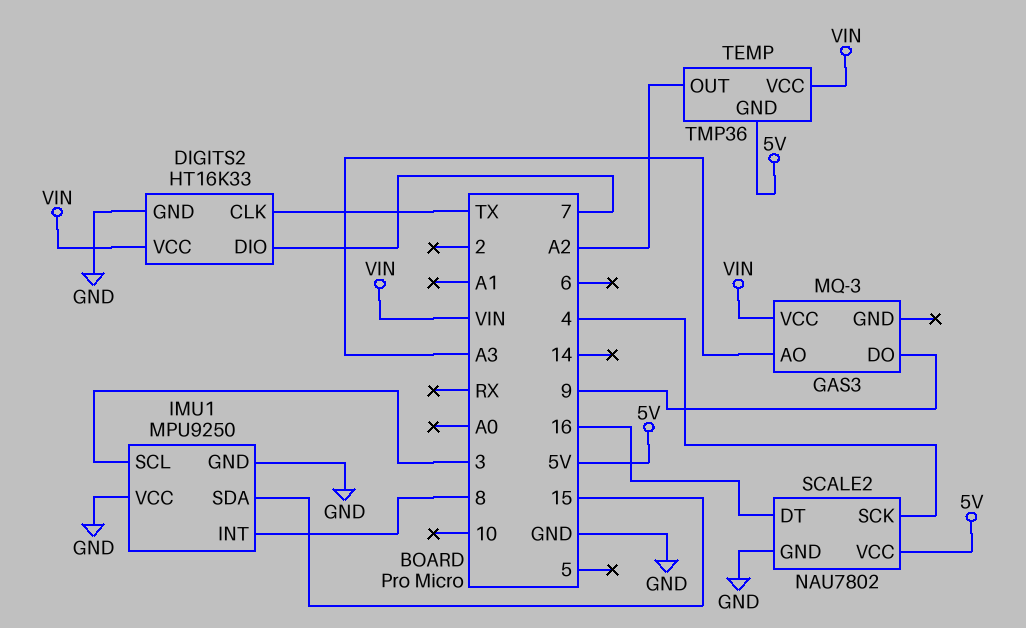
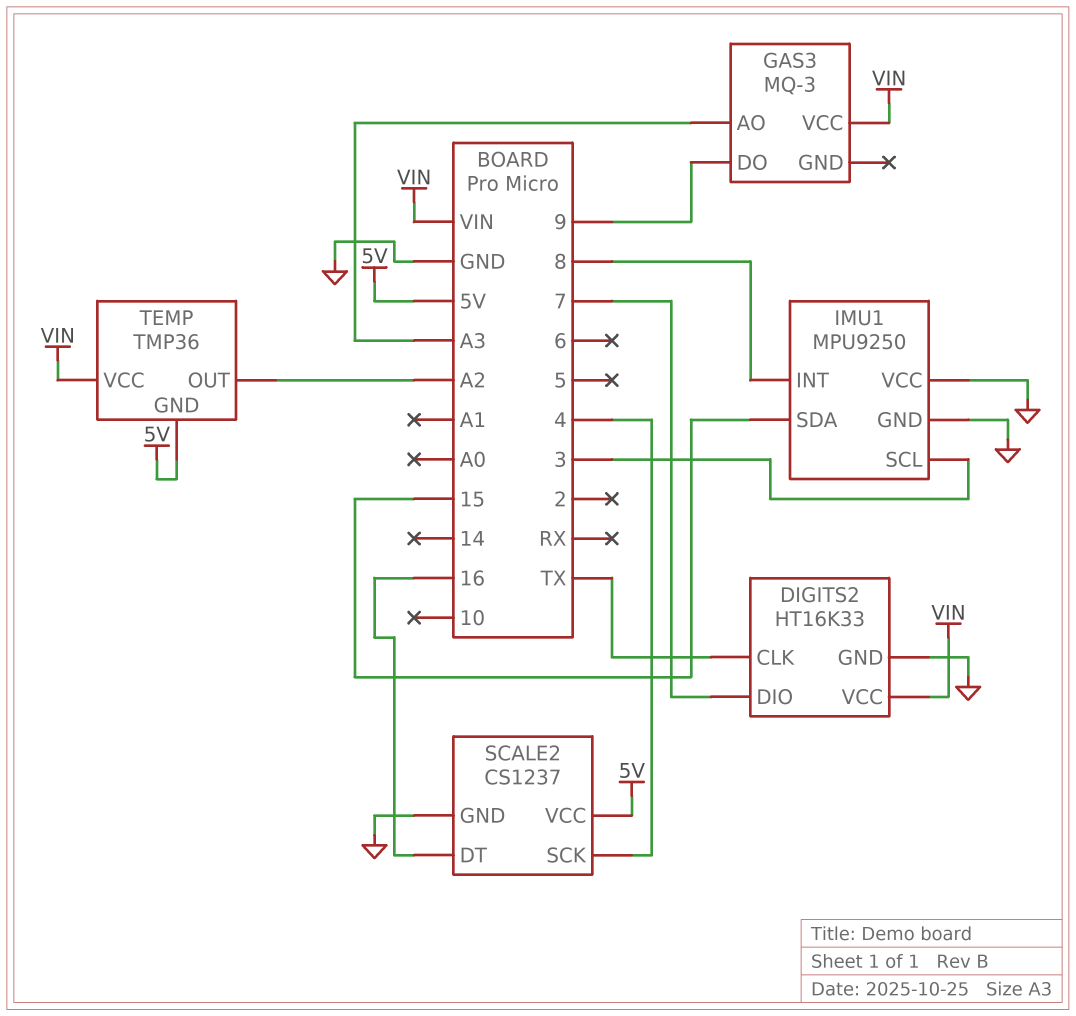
SCALE2: NAU7802 -> CS1237

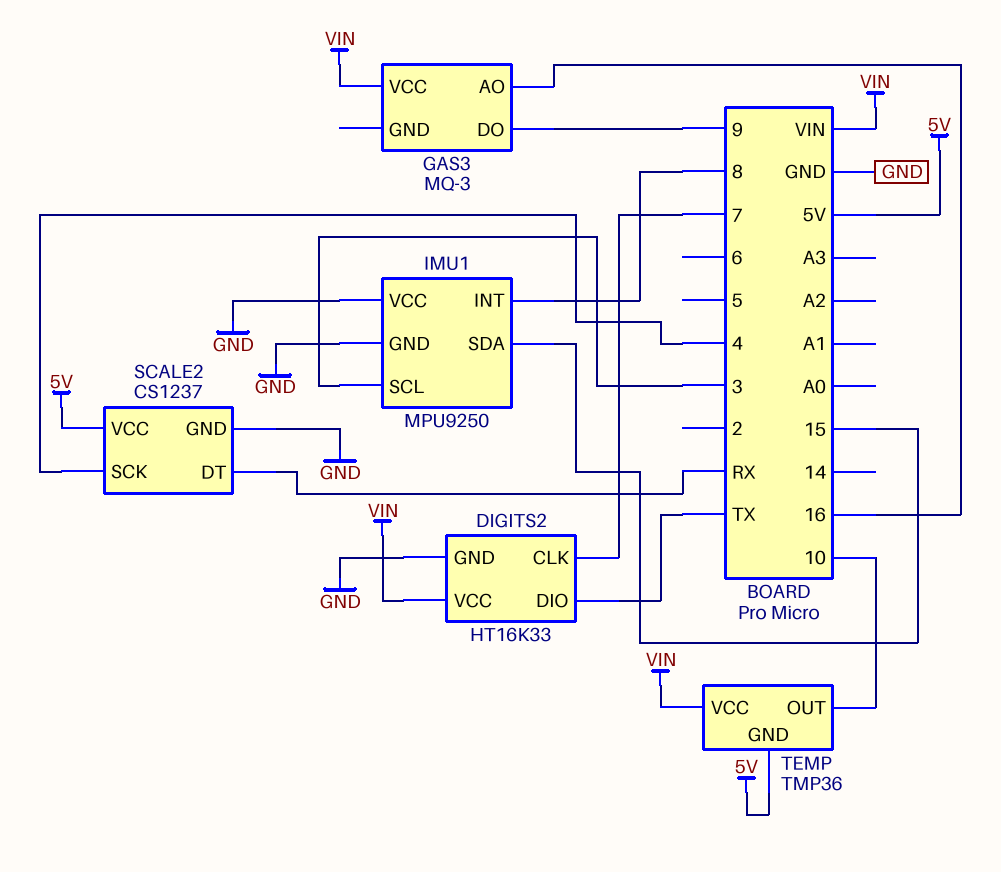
DIGITS2 pin CLK: TX -> 7
DIGITS2 pin DIO: 7 -> TX
GAS3 pin AO: A3 -> 16
SCALE2 pin DT: 16 -> RX
TEMP pin OUT: A2 -> 10

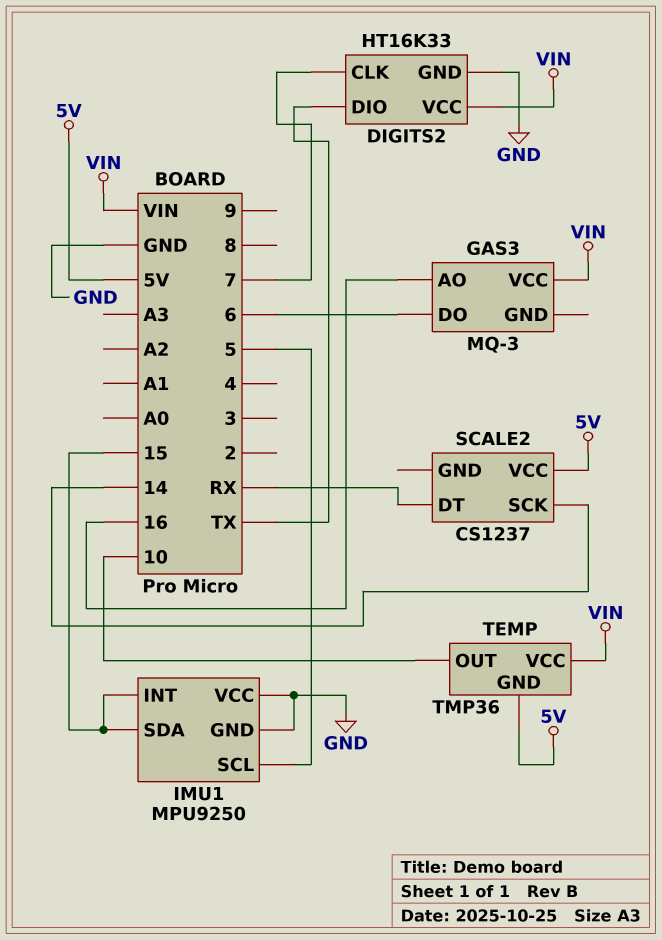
GAS3 pin DO: 9 -> 6
IMU1 pin INT: 8 -> 15
IMU1 pin SCL: 3 -> 5
SCALE2 pin GND: GND -> none
SCALE2 pin SCK: 4 -> 14

